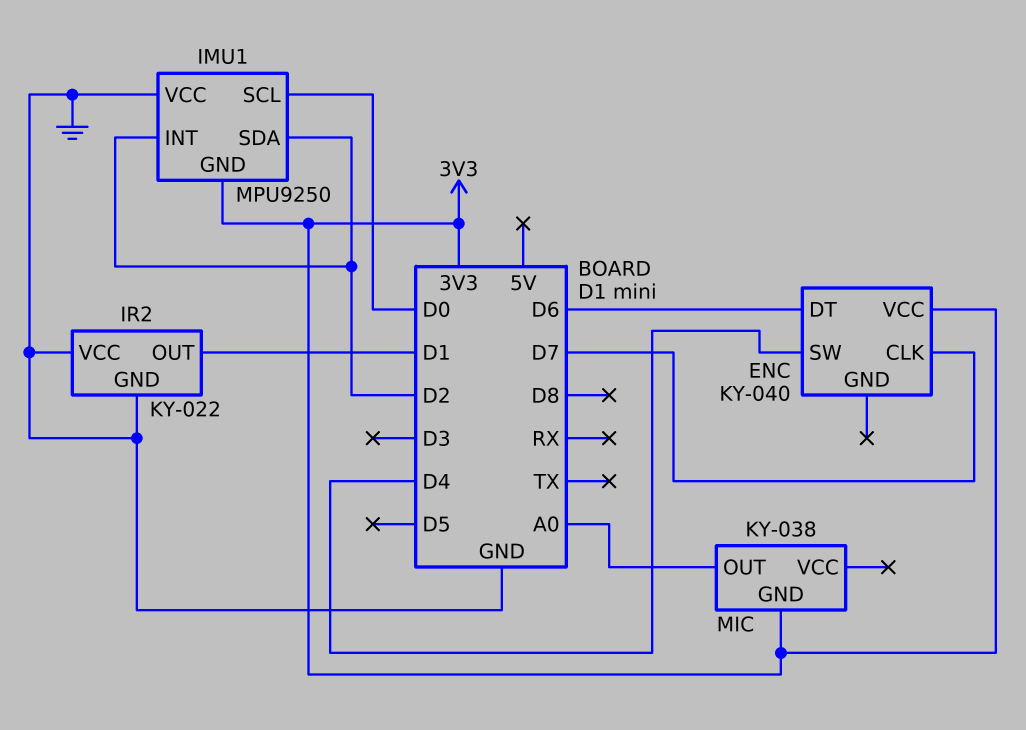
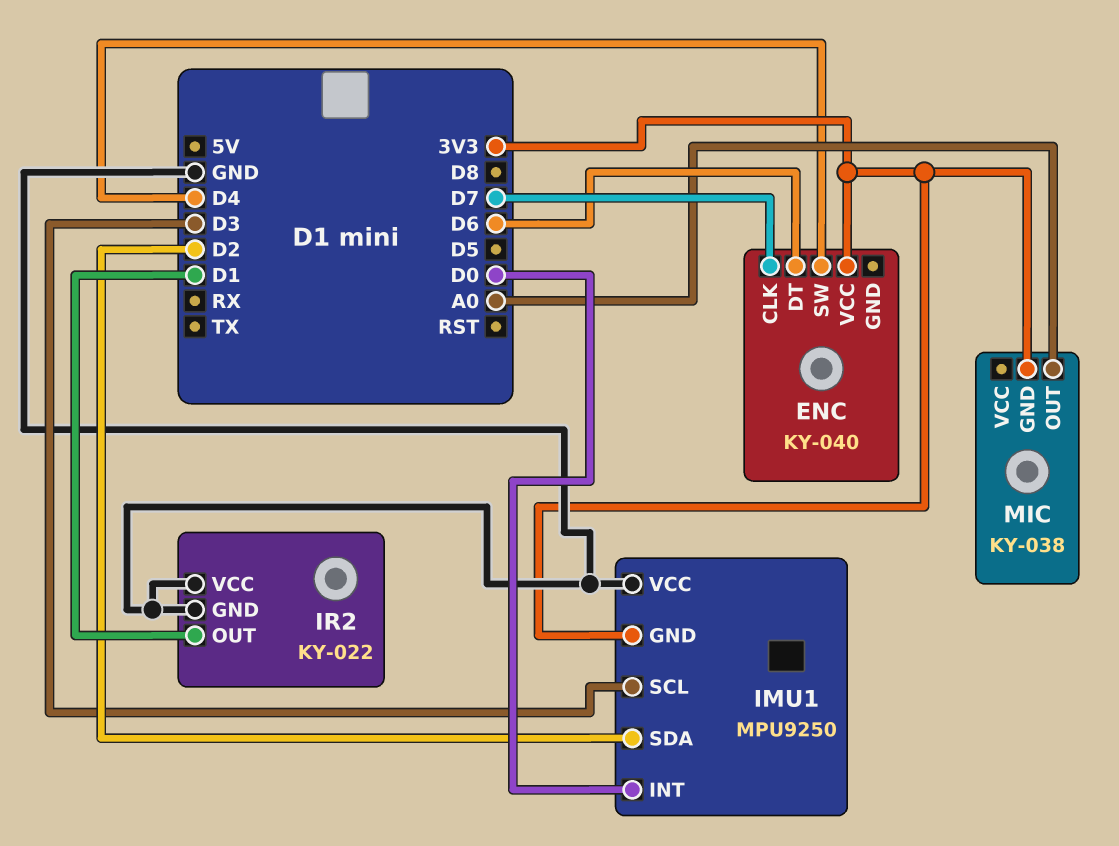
IMU1 pin INT: D2 -> D0
IMU1 pin SCL: D0 -> D3

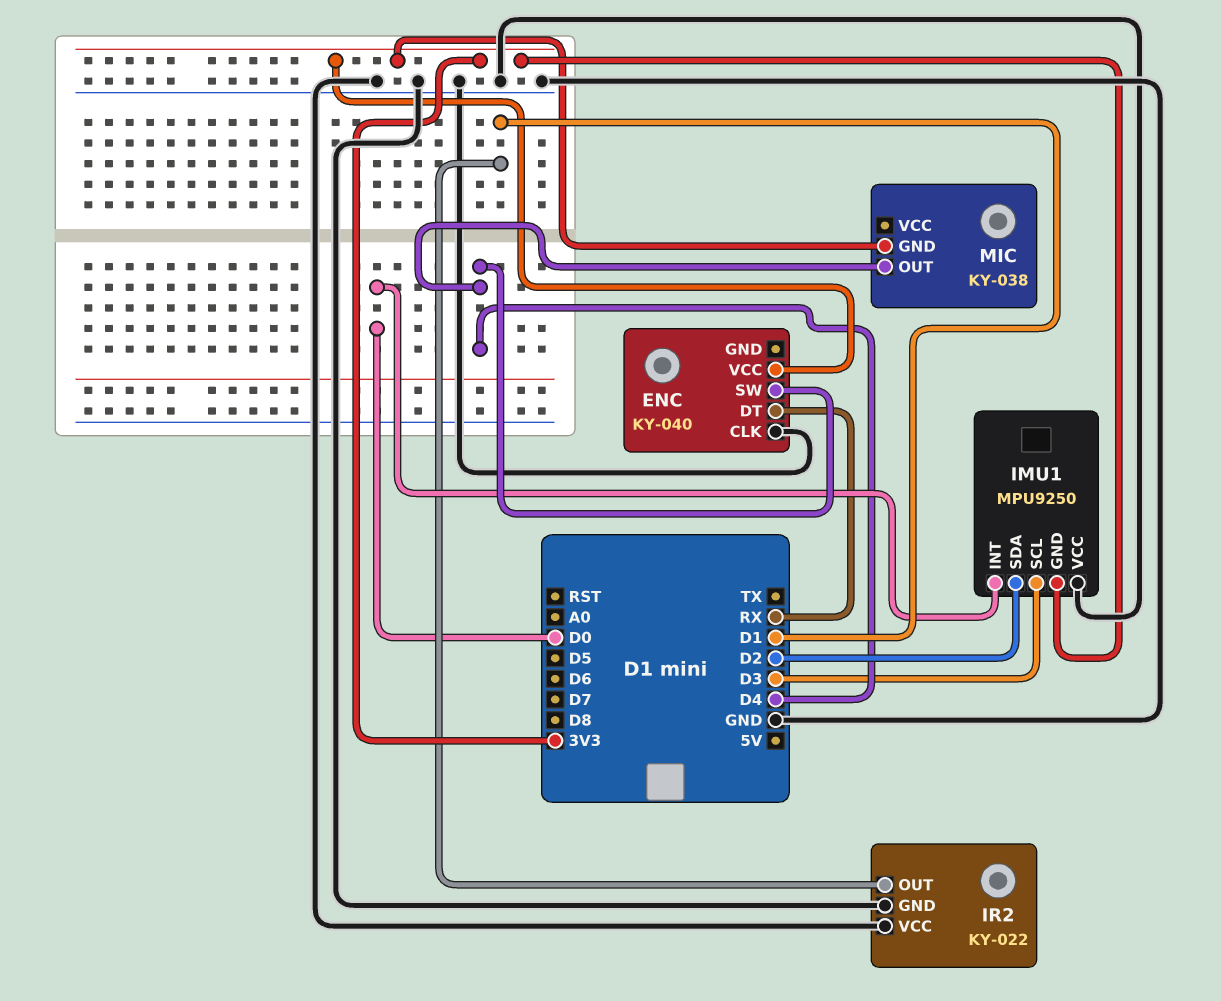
ENC pin CLK: D7 -> GND
ENC pin DT: D6 -> RX
MIC pin OUT: A0 -> D4

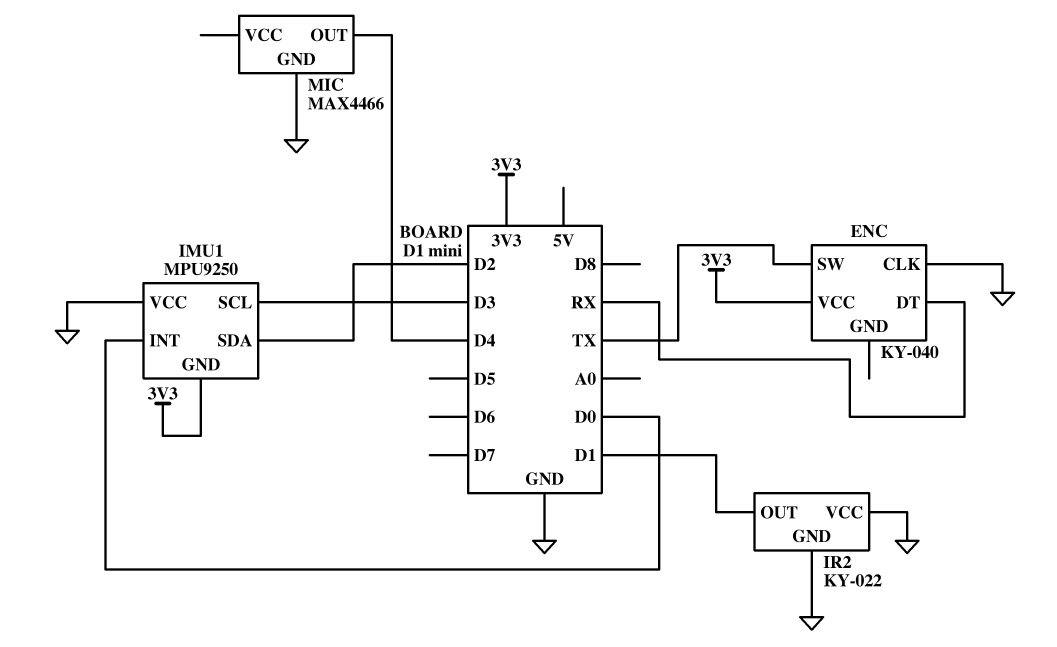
ENC pin SW: D4 -> TX
MIC: KY-038 -> MAX4466
MIC pin GND: 3V3 -> GND

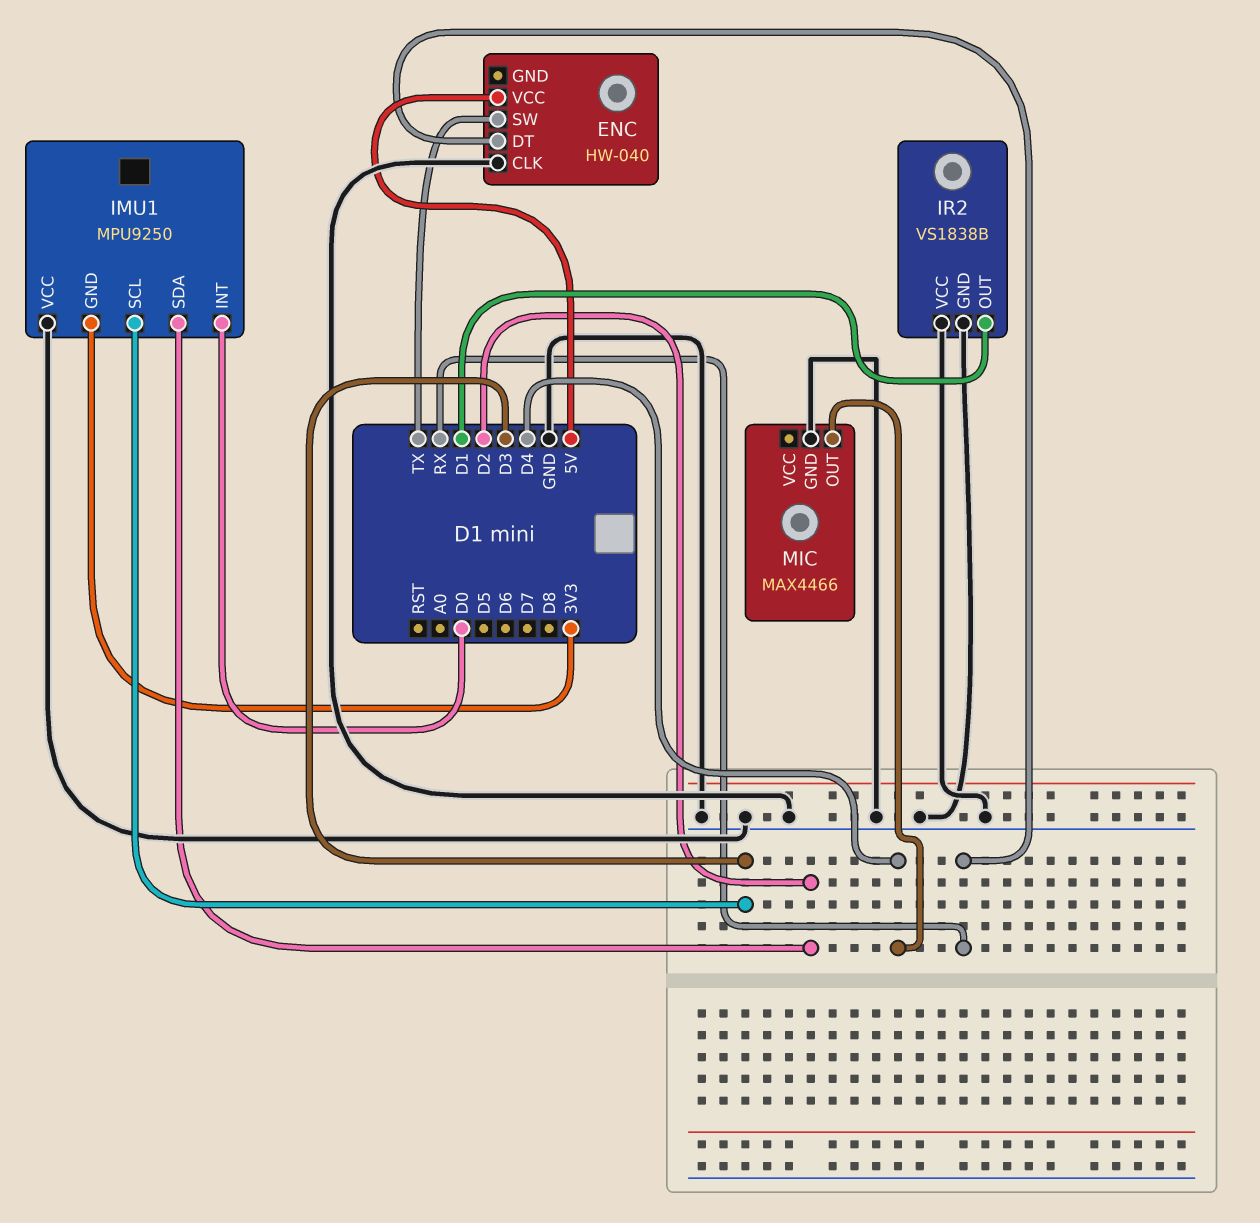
ENC: KY-040 -> HW-040
ENC pin VCC: 3V3 -> 5V
IR2: KY-022 -> VS1838B

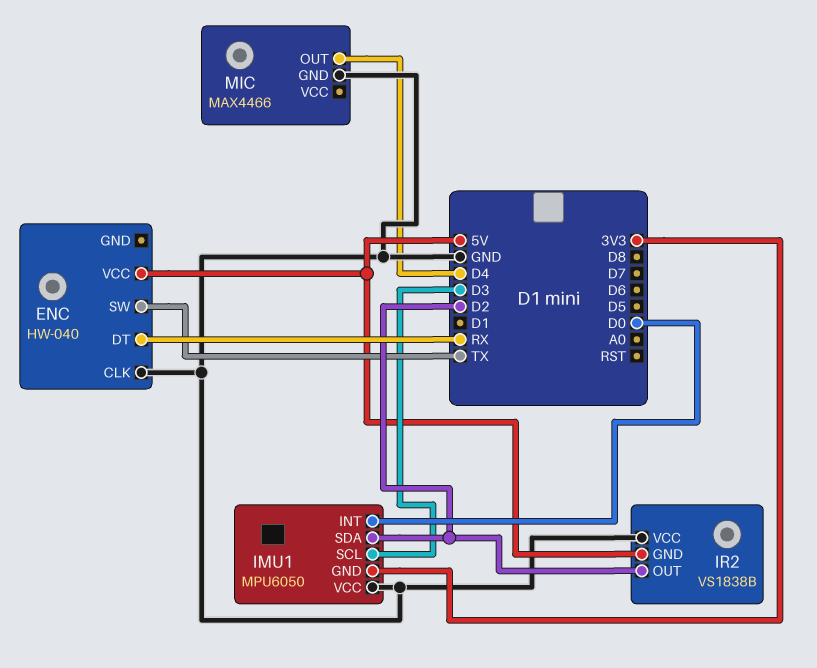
IMU1: MPU9250 -> MPU6050
IR2 pin GND: GND -> 5V
IR2 pin OUT: D1 -> D2

